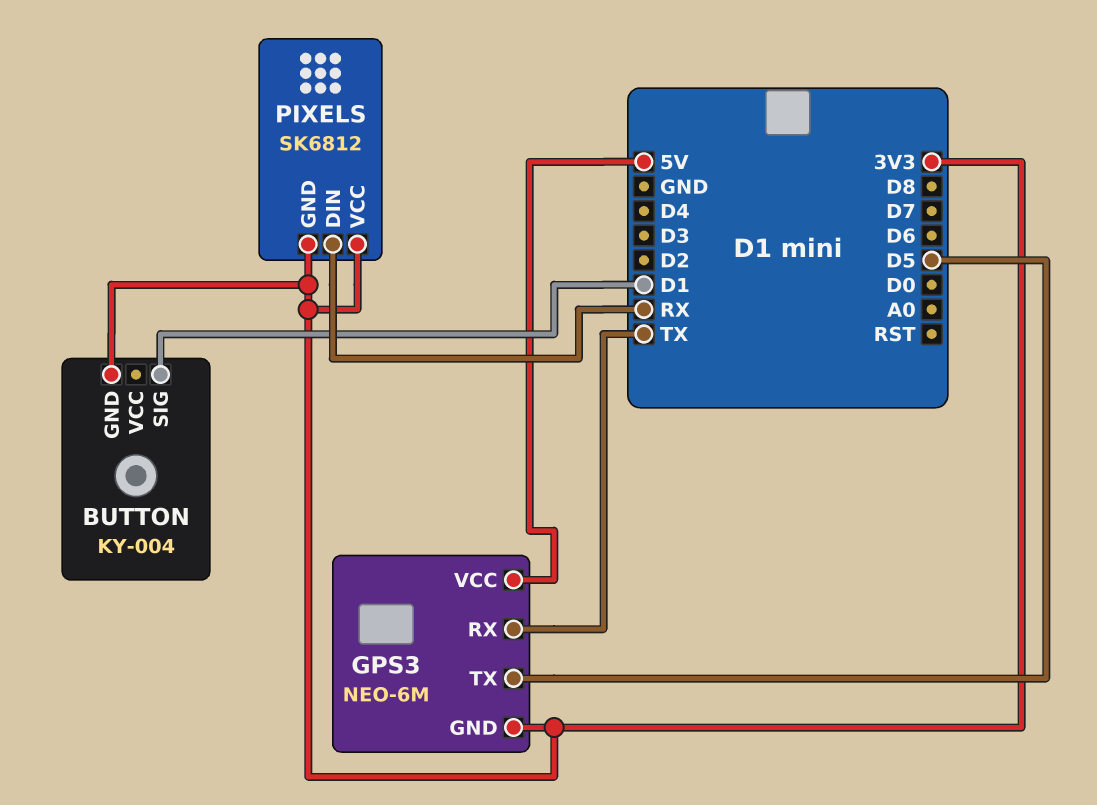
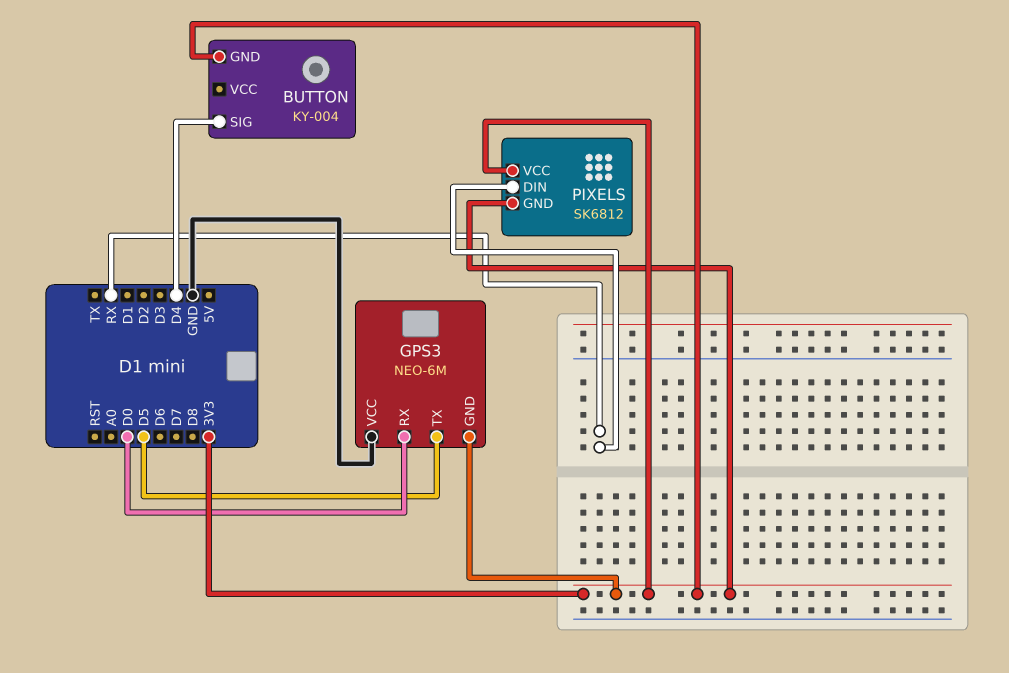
BUTTON pin SIG: D1 -> D4
GPS3 pin RX: TX -> D0
GPS3 pin VCC: 5V -> GND

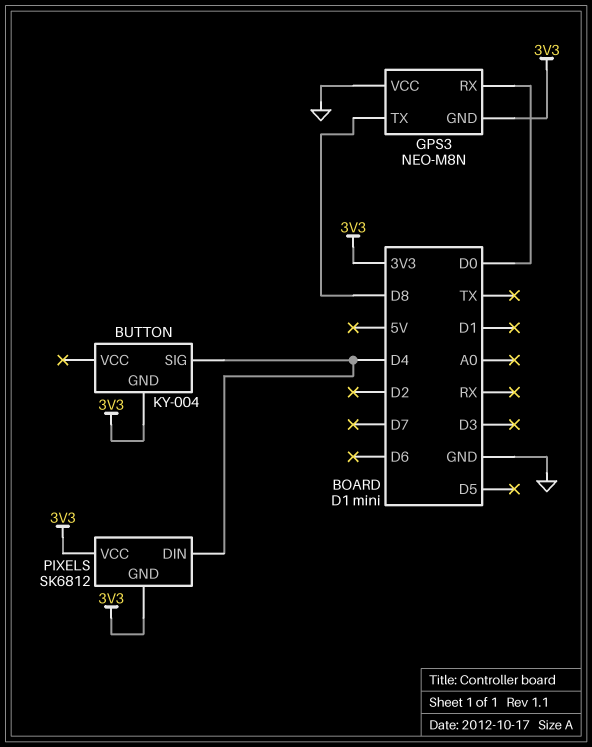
GPS3: NEO-6M -> NEO-M8N
GPS3 pin TX: D5 -> D8
PIXELS pin DIN: RX -> D4

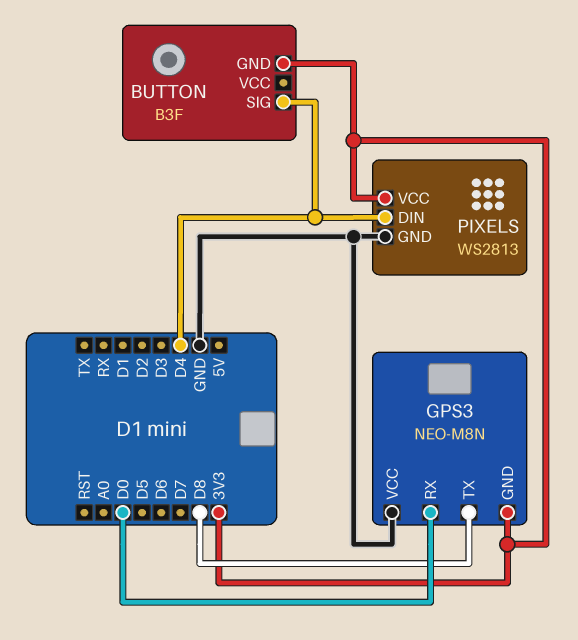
BUTTON: KY-004 -> B3F
PIXELS: SK6812 -> WS2813
PIXELS pin GND: 3V3 -> GND

